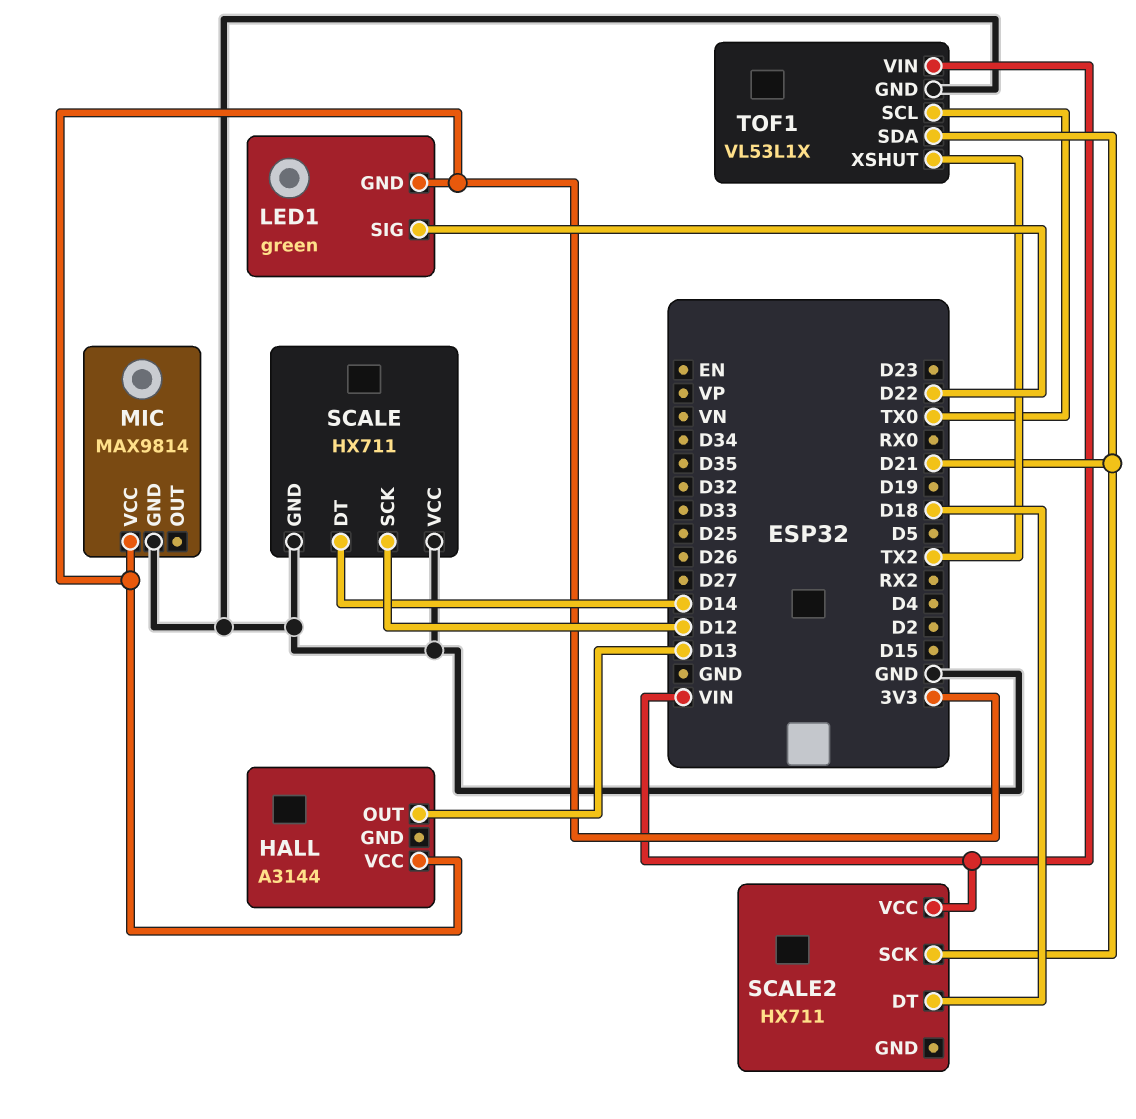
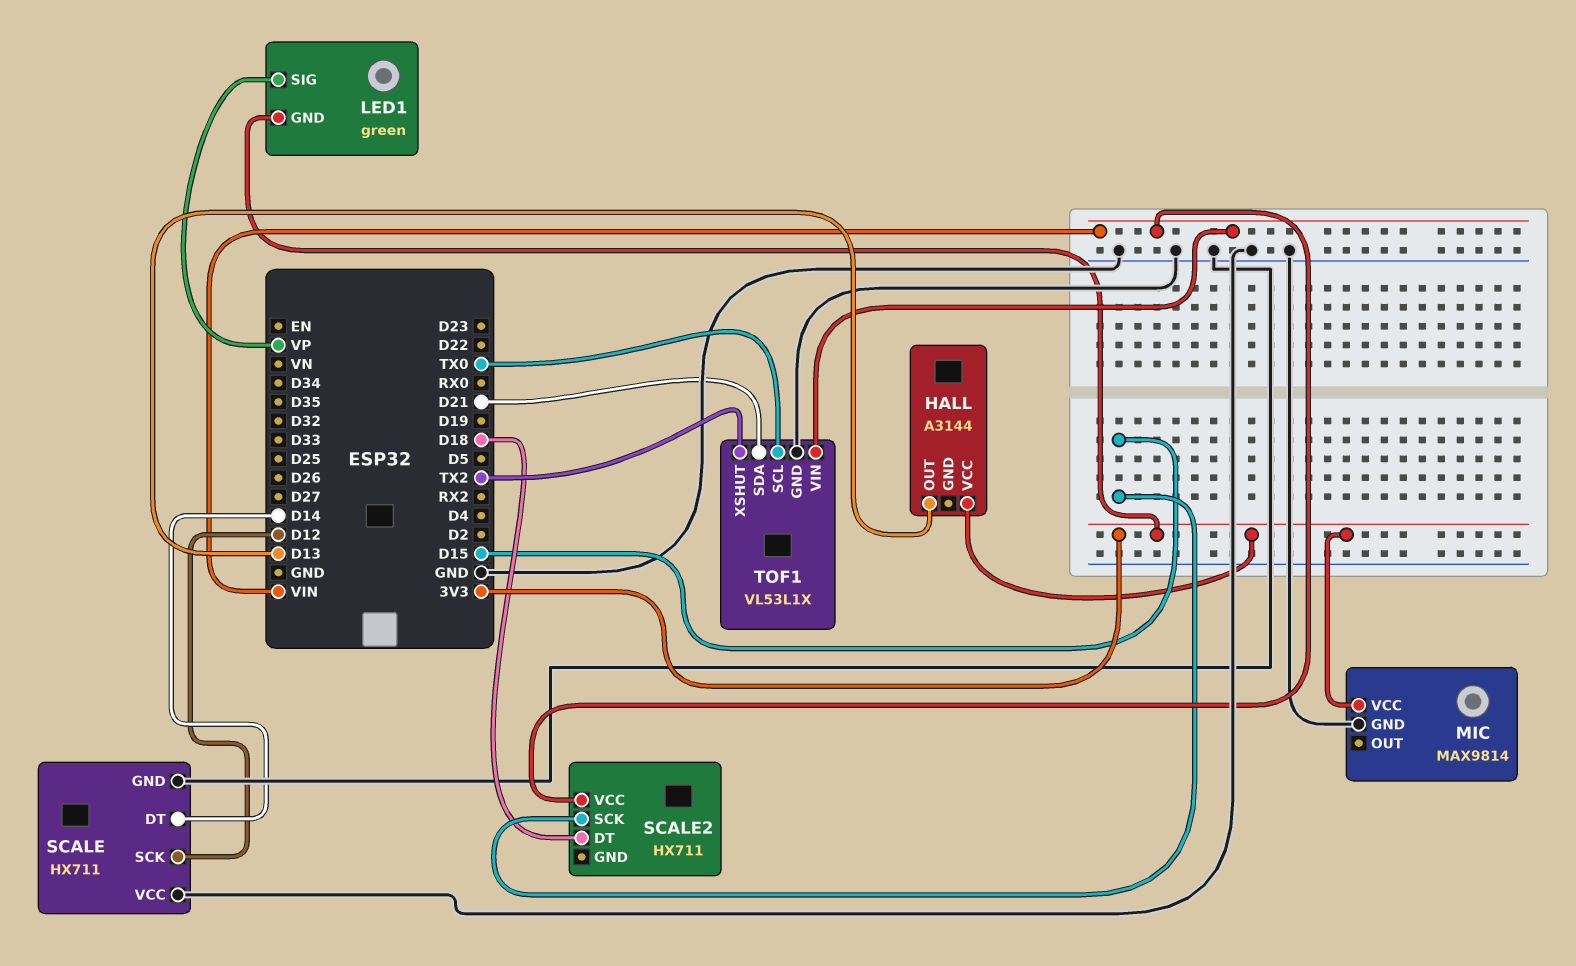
LED1 pin SIG: D22 -> VP
SCALE2 pin SCK: D21 -> D15

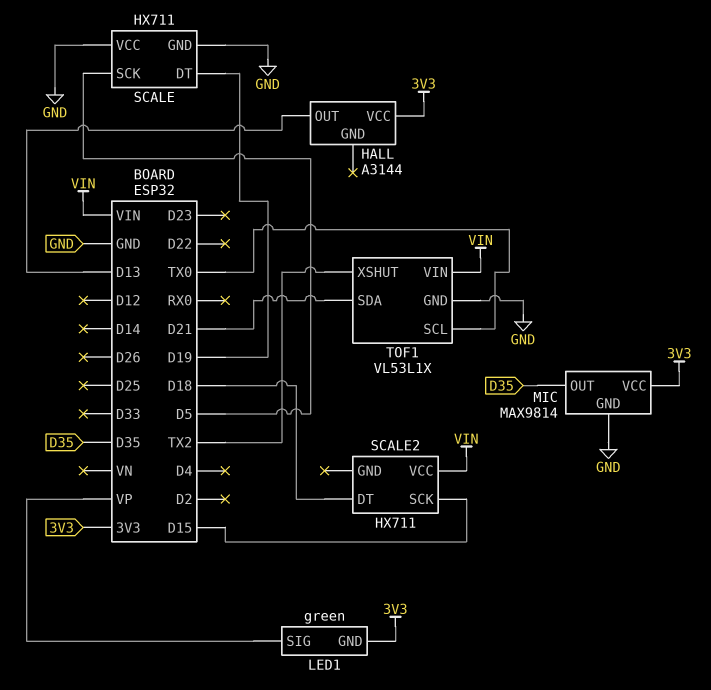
MIC pin OUT: none -> D35
SCALE pin DT: D14 -> D19
SCALE pin SCK: D12 -> D5

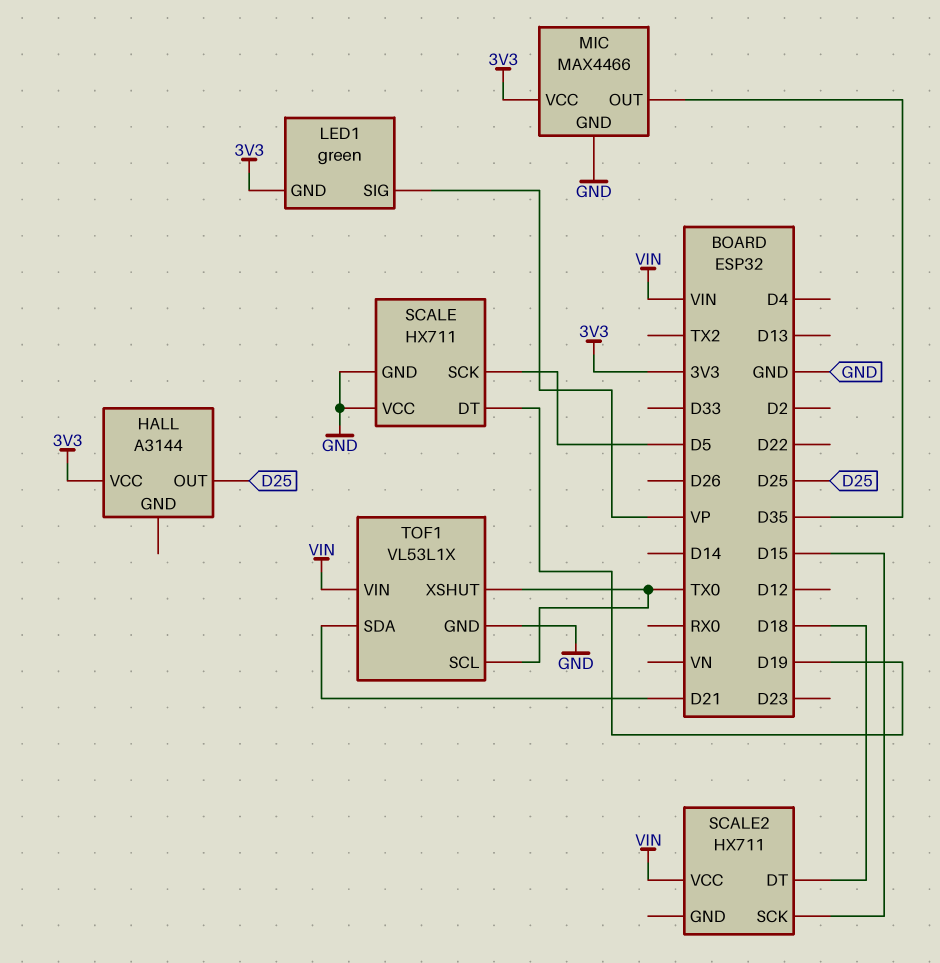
HALL pin OUT: D13 -> D25
MIC: MAX9814 -> MAX4466
TOF1 pin XSHUT: TX2 -> TX0

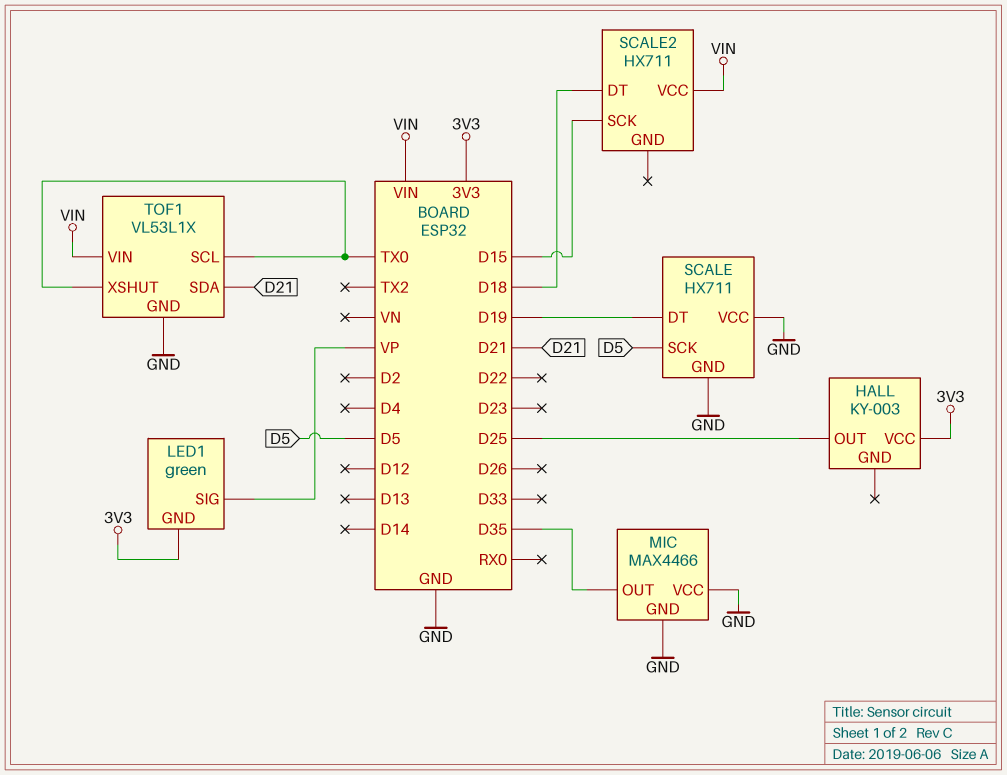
HALL: A3144 -> KY-003
MIC pin VCC: 3V3 -> GND

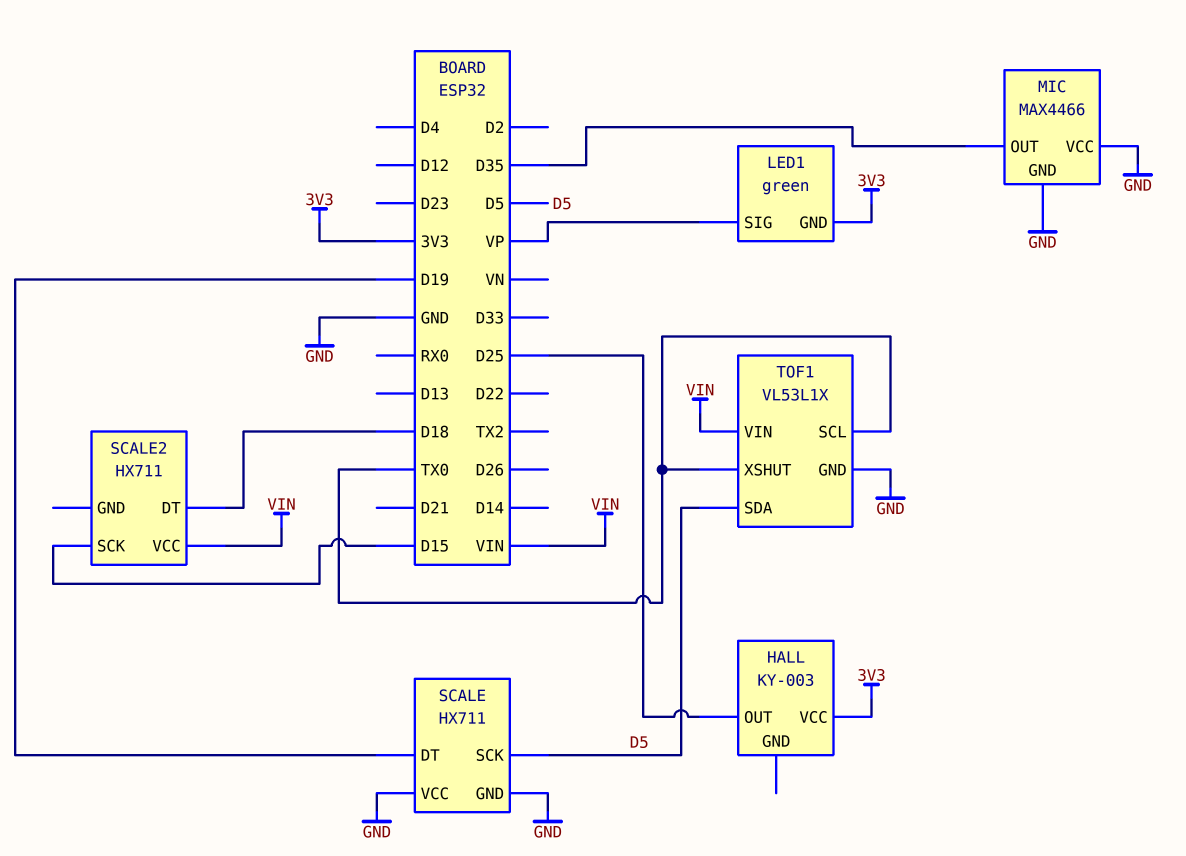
TOF1 pin SDA: D21 -> D5

